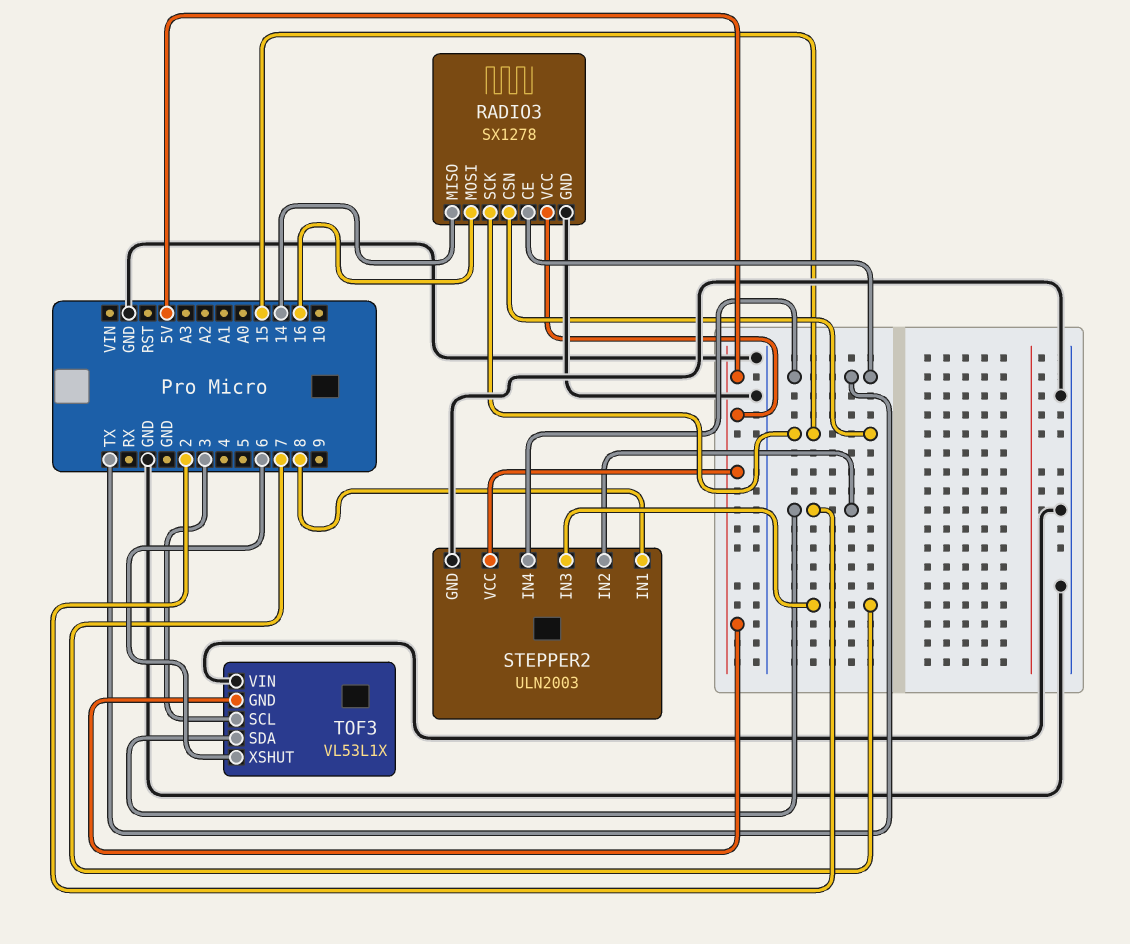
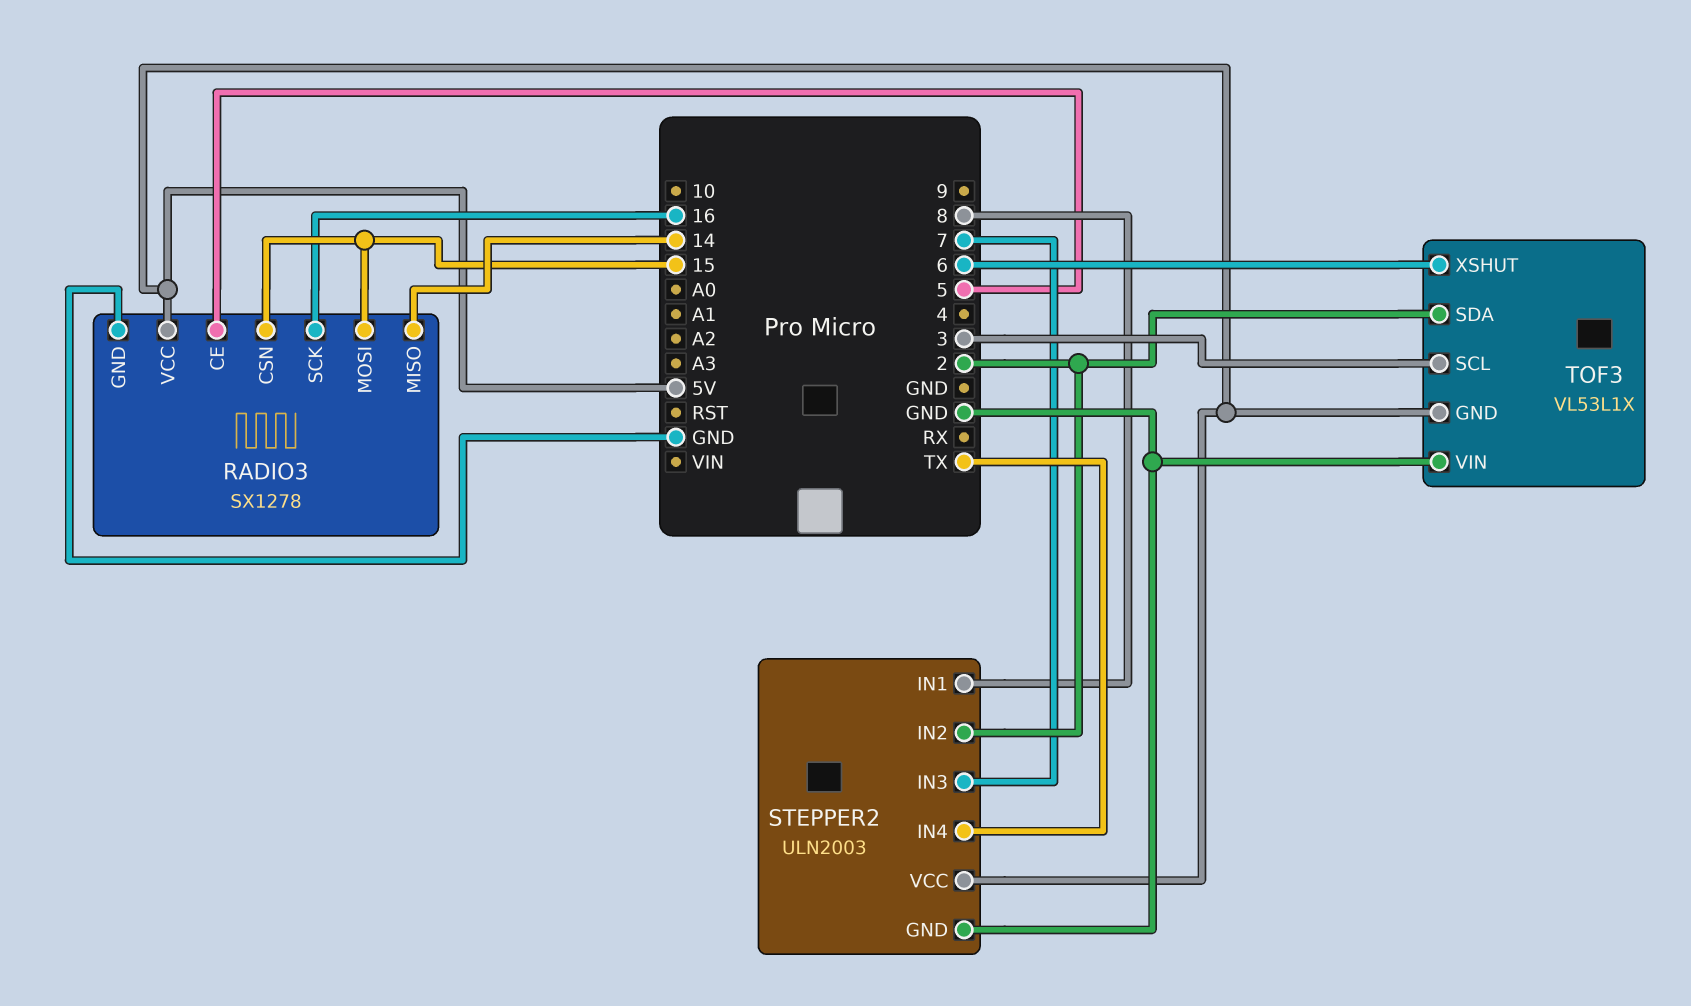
RADIO3 pin CE: TX -> 5
RADIO3 pin MOSI: 16 -> 15
RADIO3 pin SCK: 15 -> 16

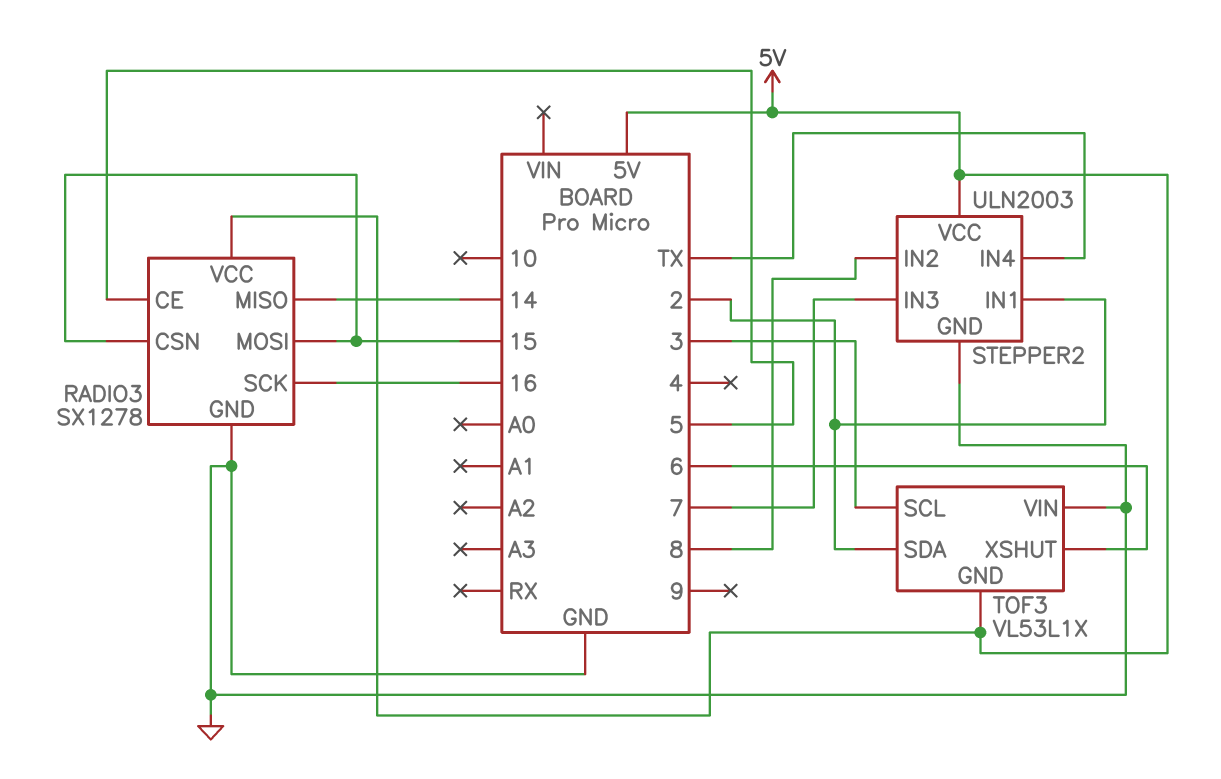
STEPPER2 pin IN1: 8 -> 2
STEPPER2 pin IN2: 2 -> 8

